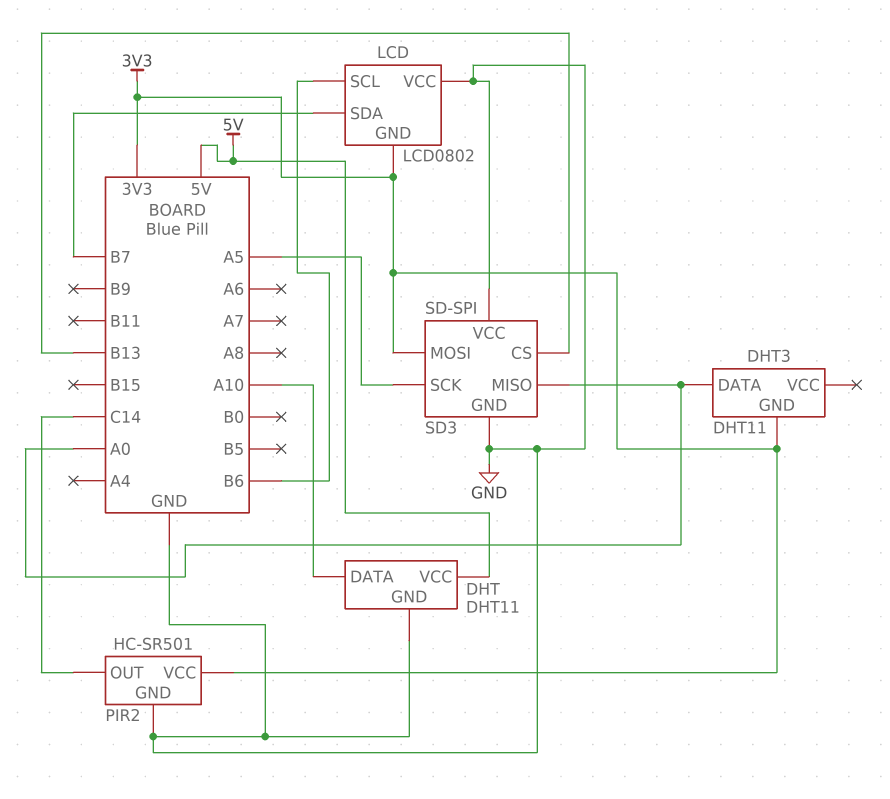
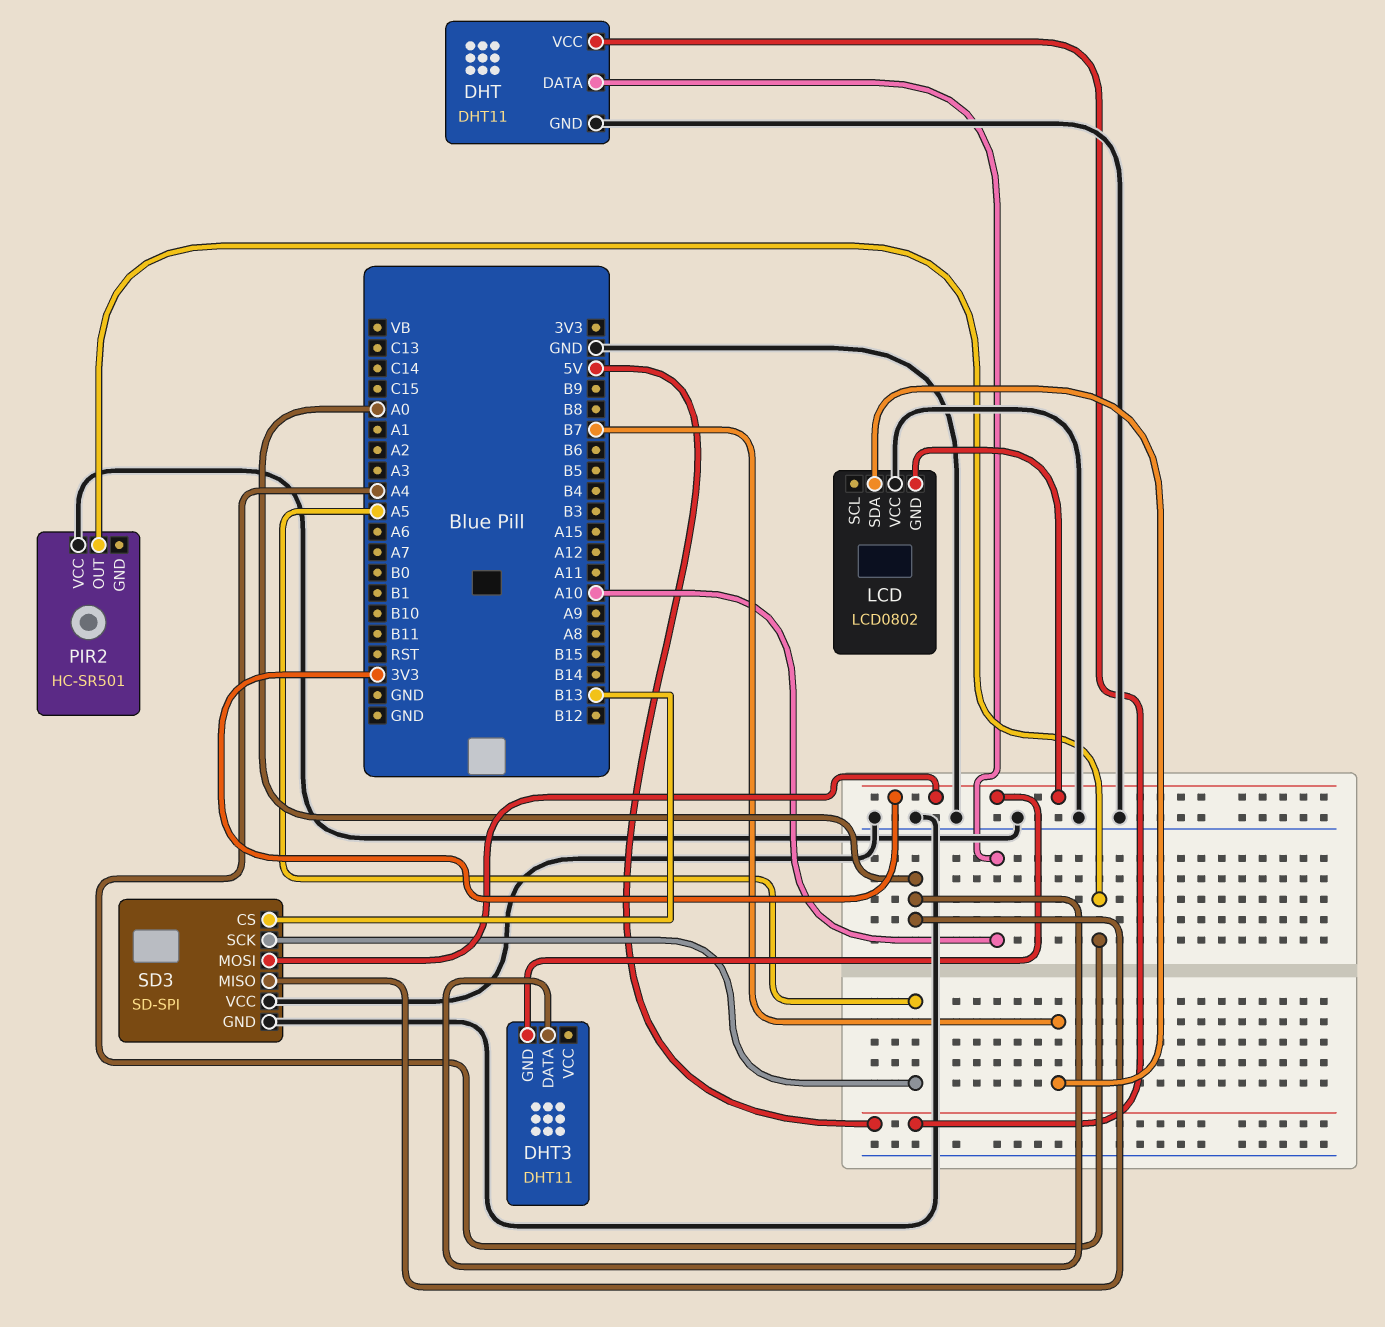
LCD pin SCL: B6 -> none
PIR2 pin GND: GND -> none
PIR2 pin OUT: C14 -> A4
PIR2 pin VCC: 3V3 -> GND

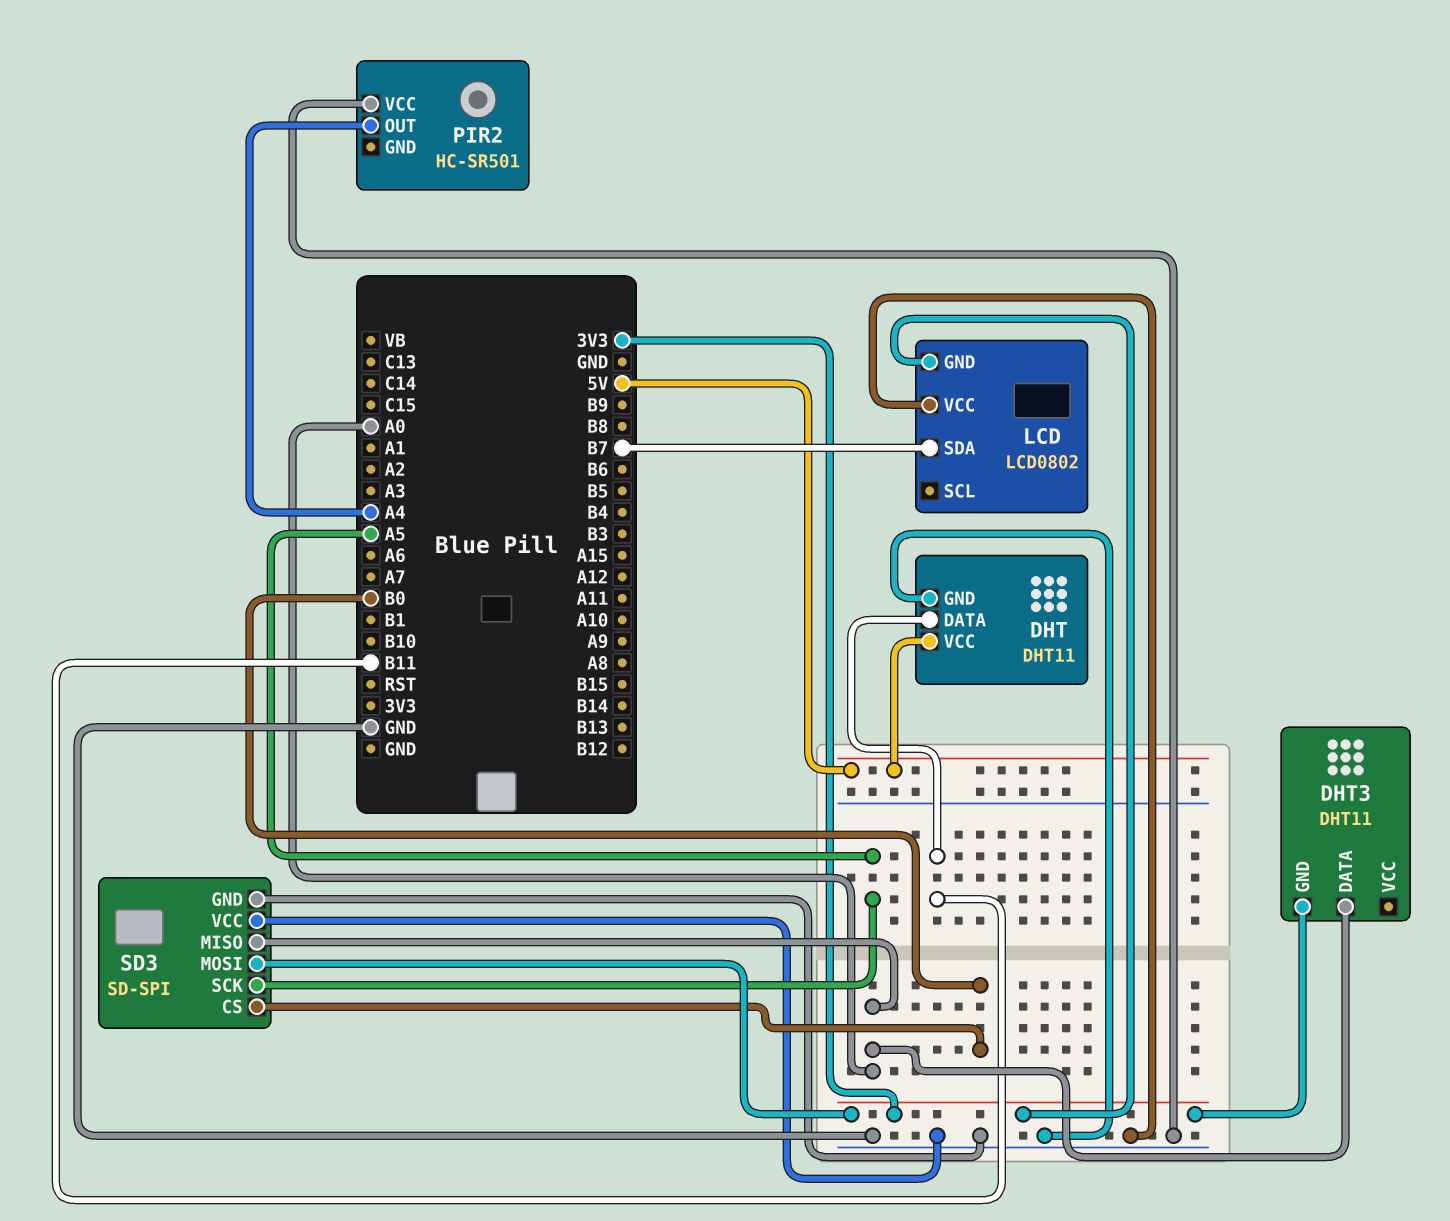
DHT pin DATA: A10 -> B11
SD3 pin CS: B13 -> B0

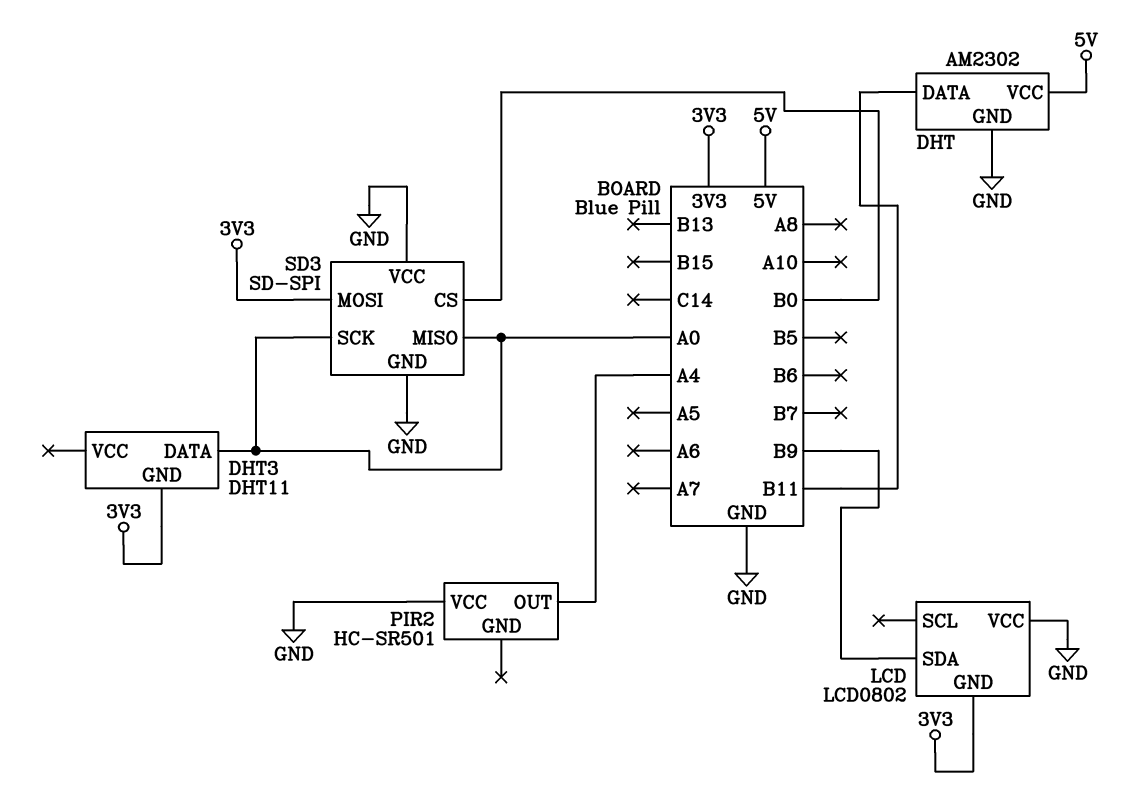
DHT: DHT11 -> AM2302
LCD pin SDA: B7 -> B9
SD3 pin SCK: A5 -> A0

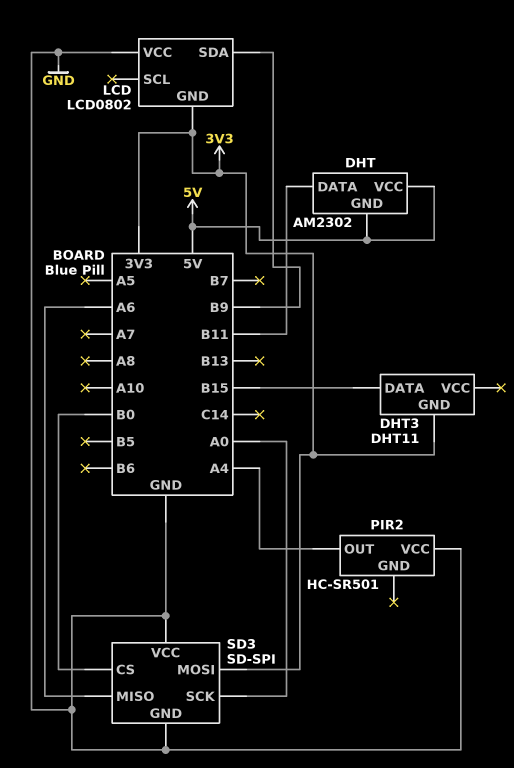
DHT pin GND: GND -> 5V
DHT3 pin DATA: A0 -> B15
SD3 pin MISO: A0 -> A6

